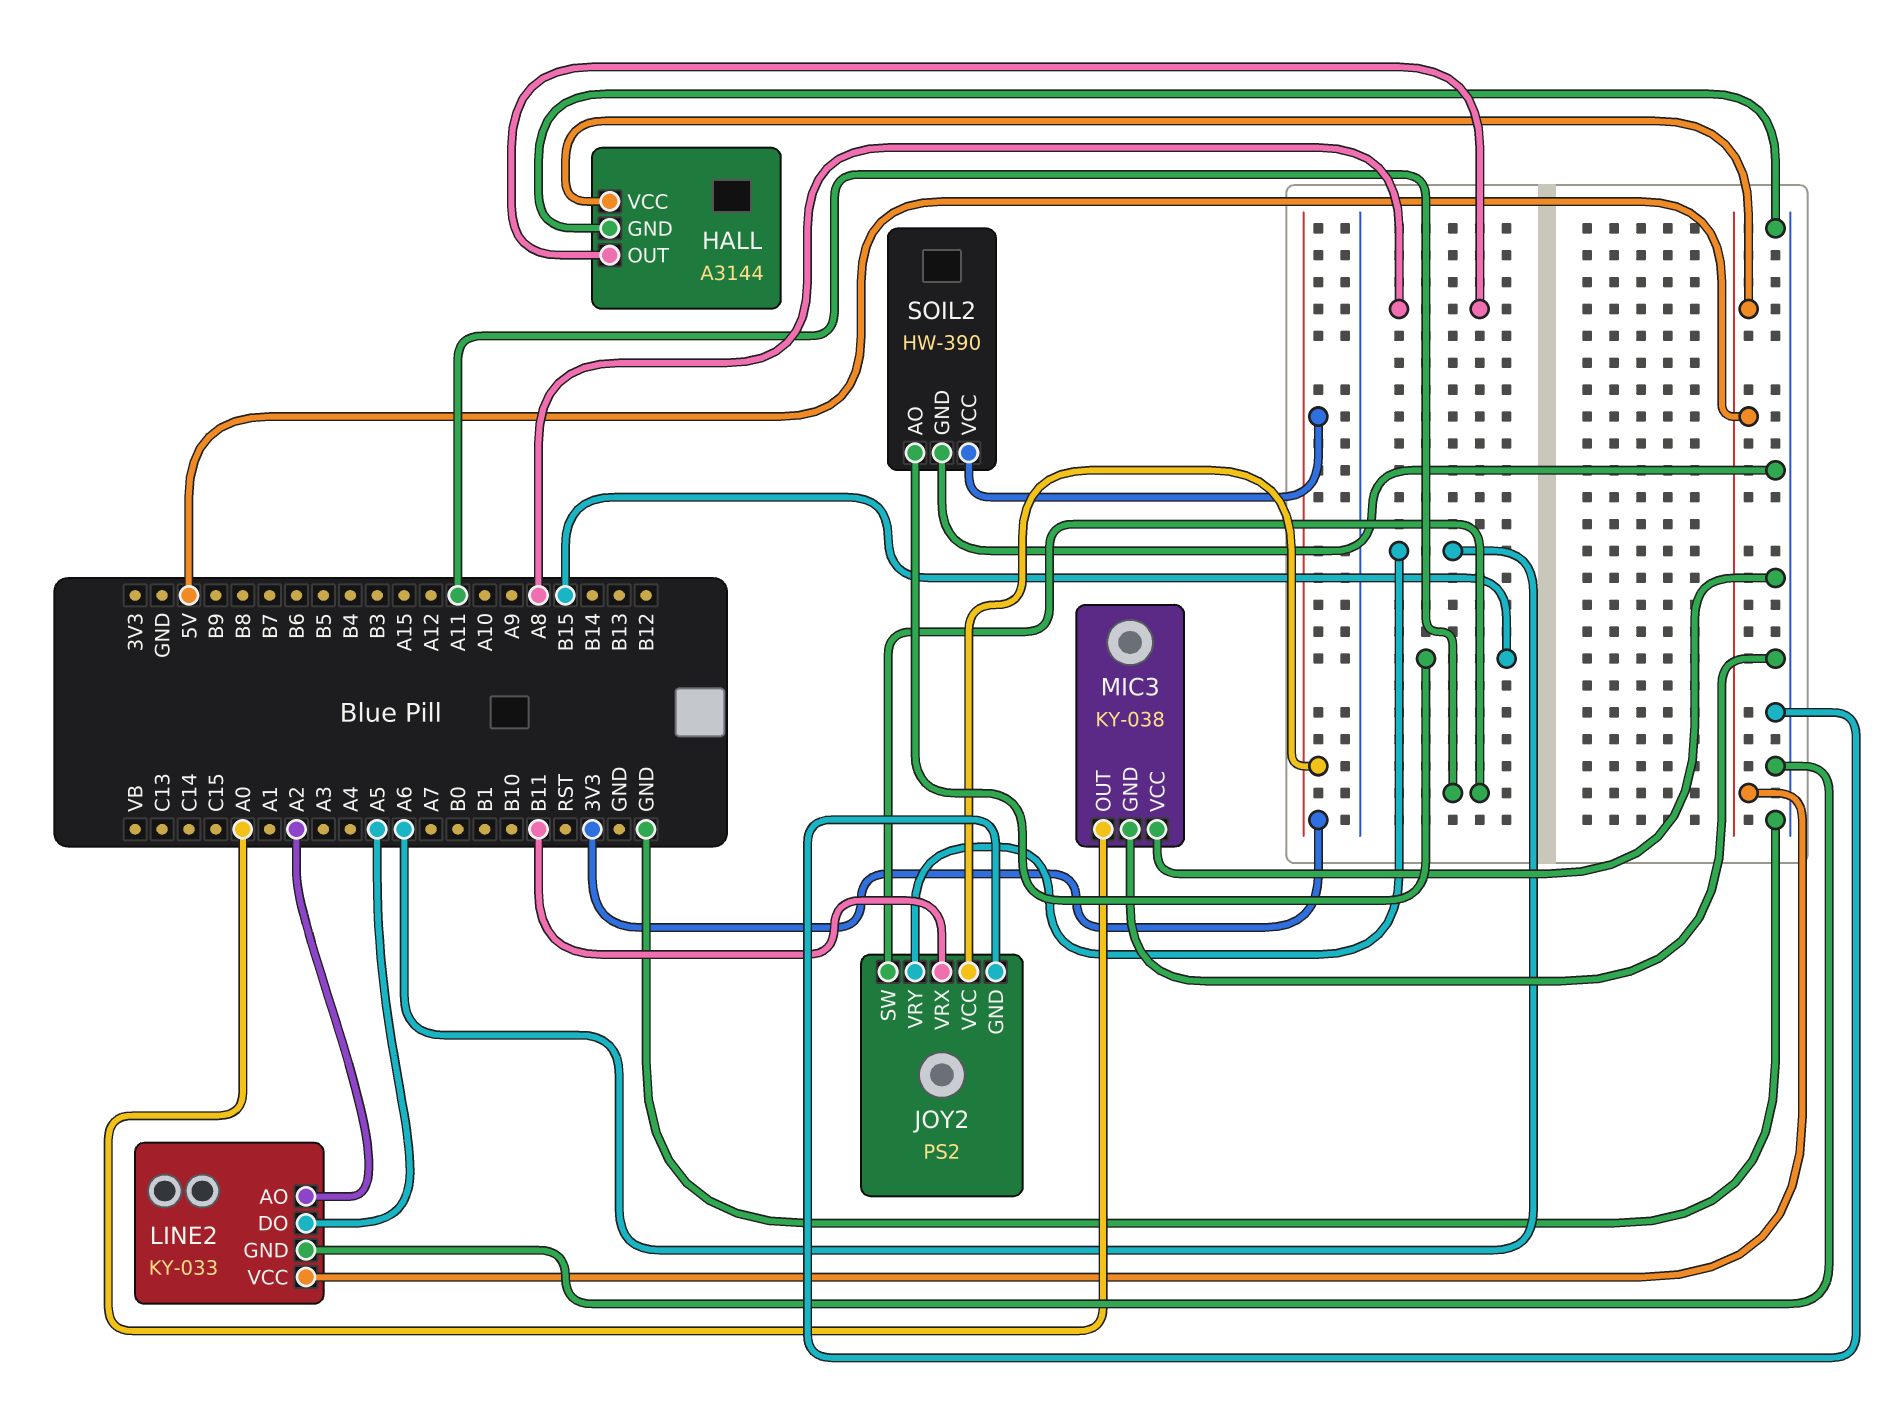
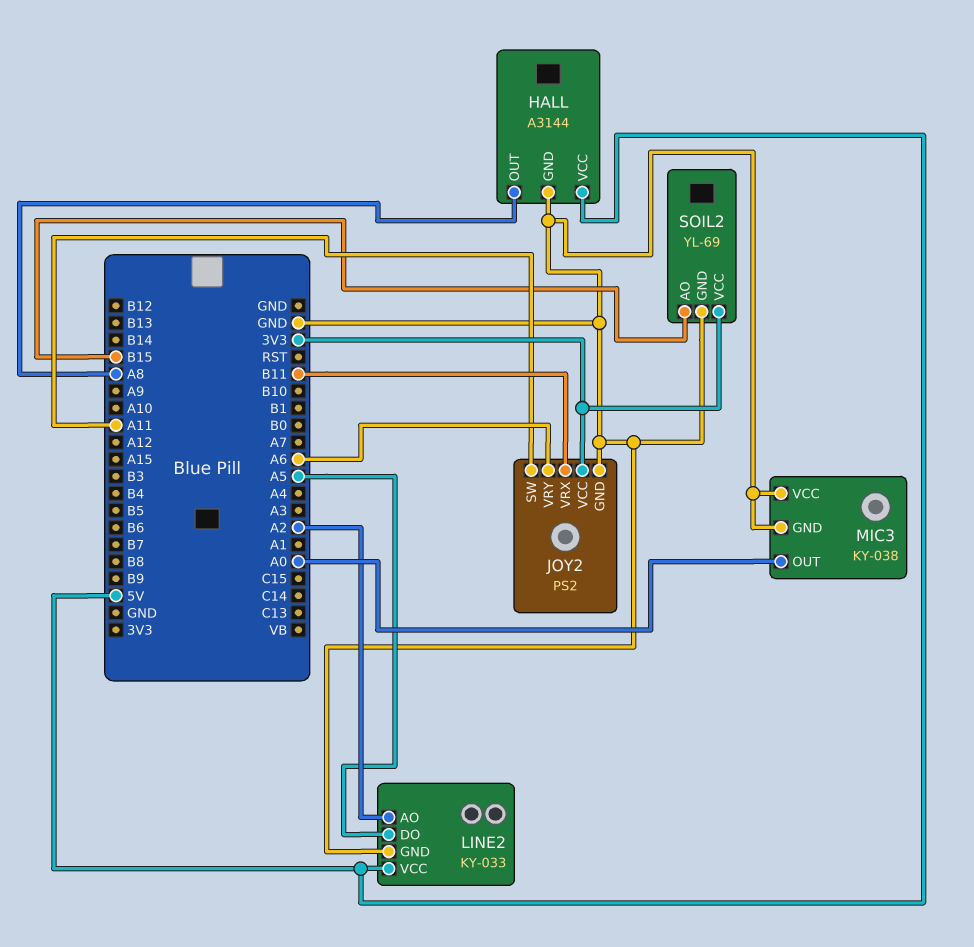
SOIL2: HW-390 -> YL-69

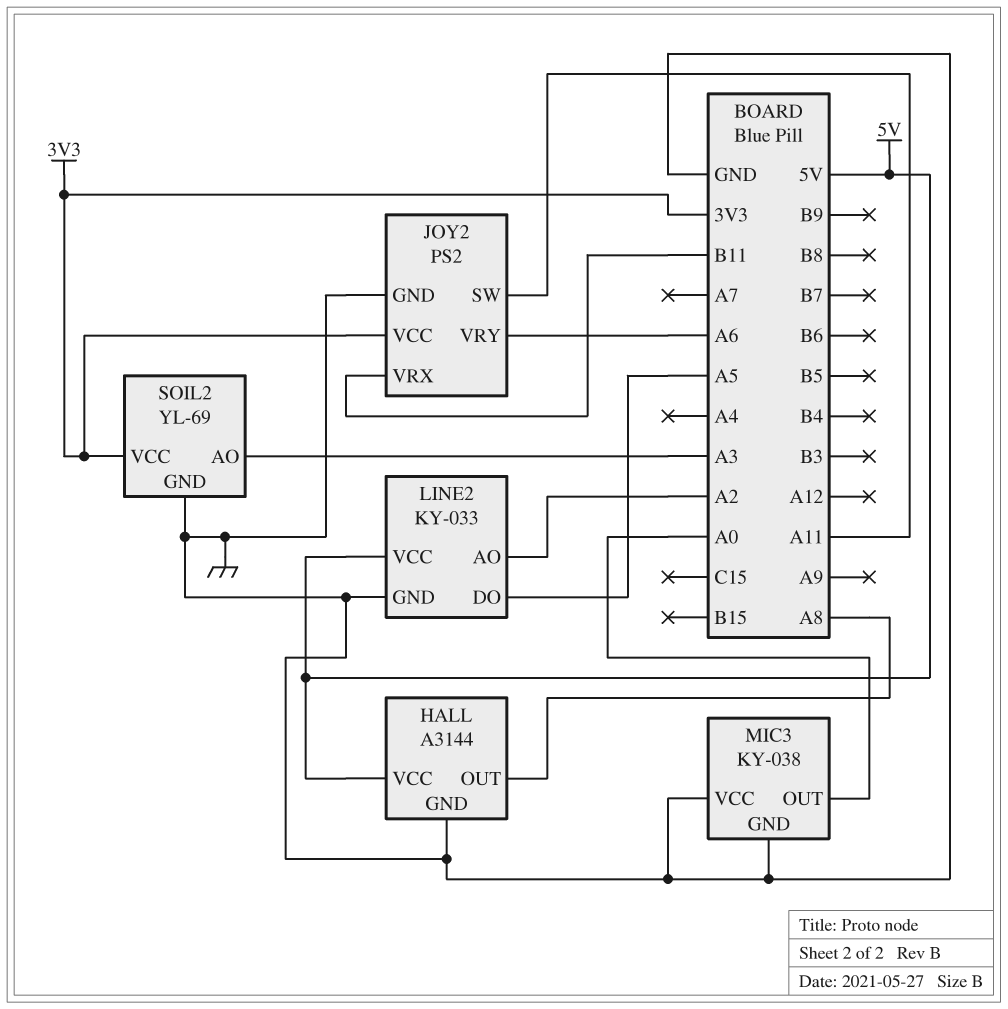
SOIL2 pin AO: B15 -> A3

